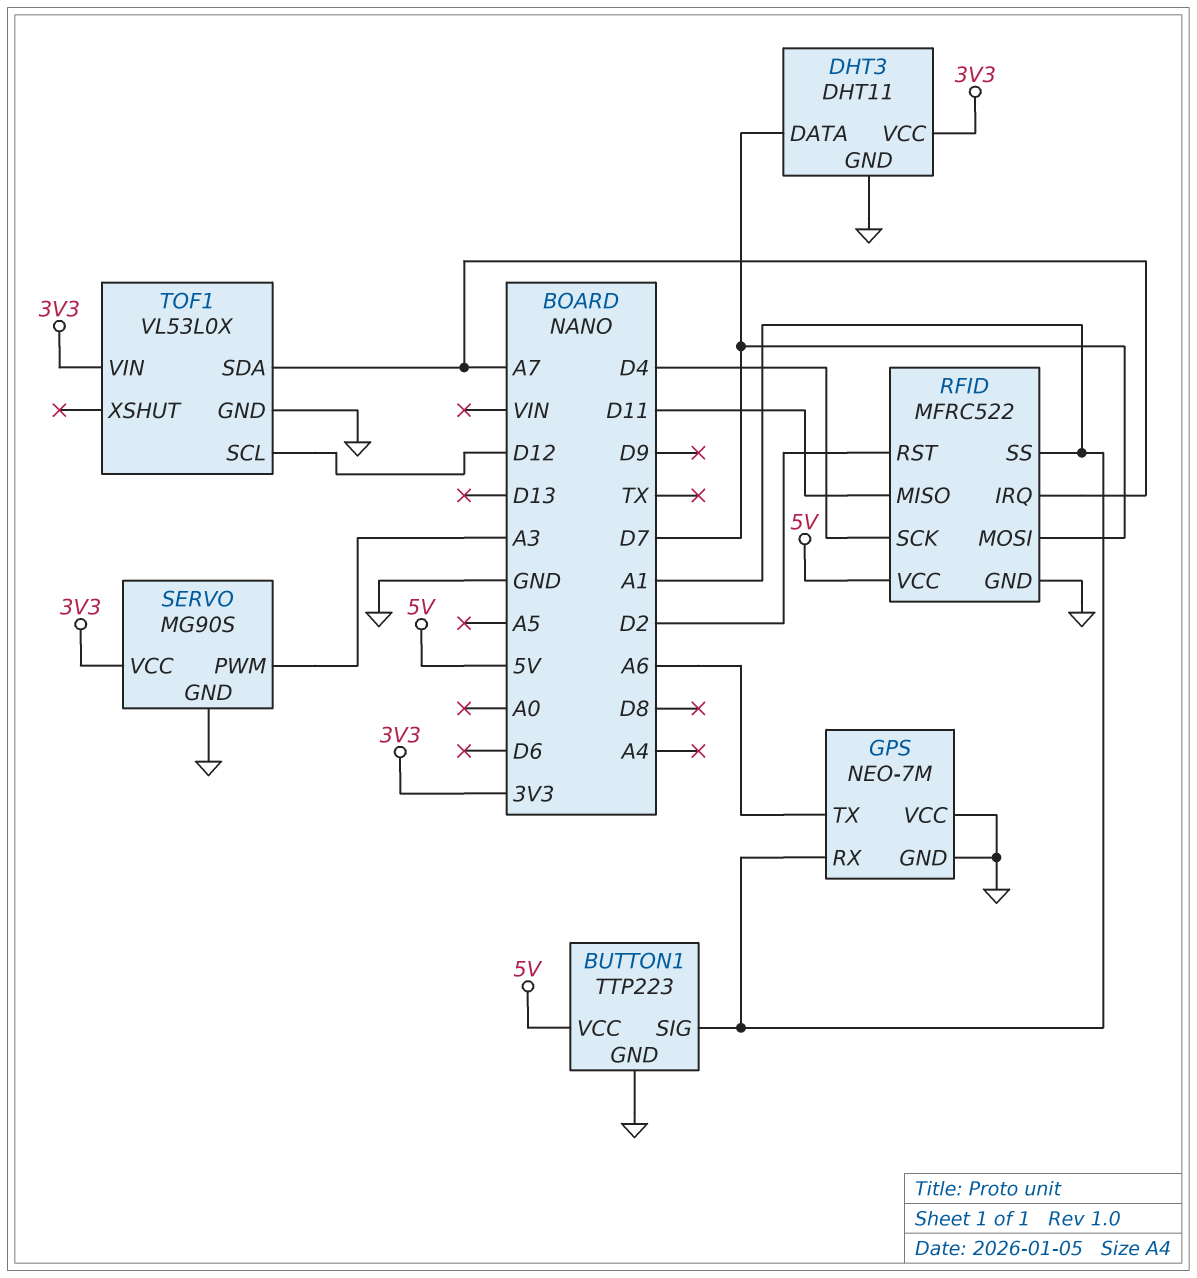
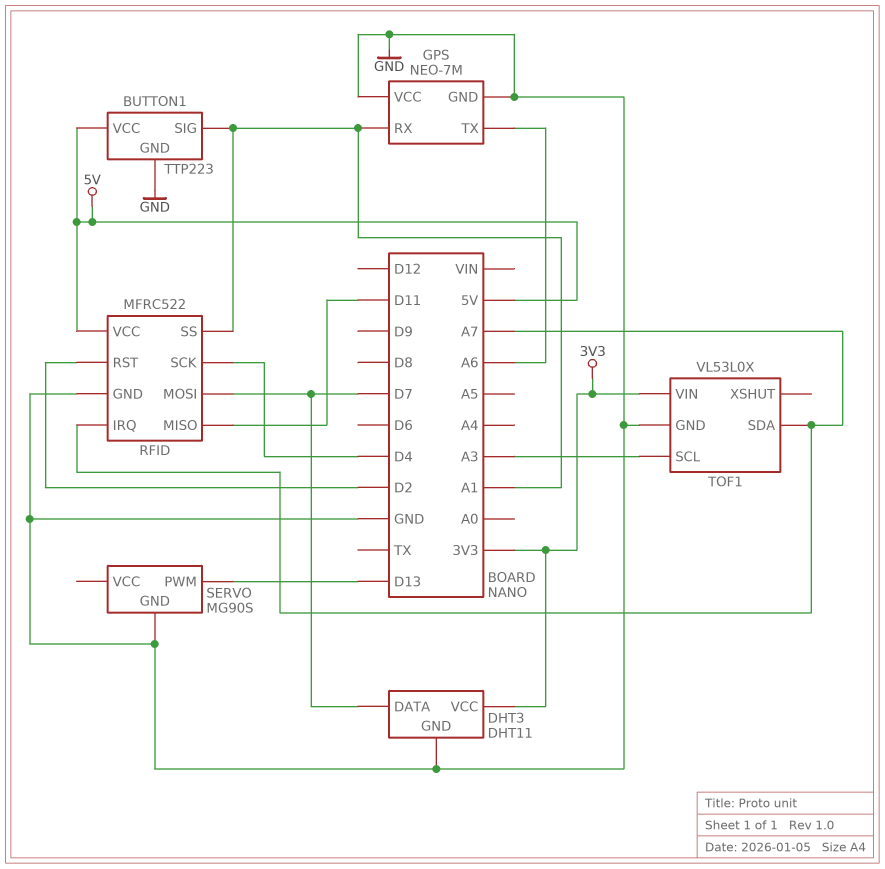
SERVO pin PWM: A3 -> D13
SERVO pin VCC: 3V3 -> none
TOF1 pin SCL: D12 -> A3

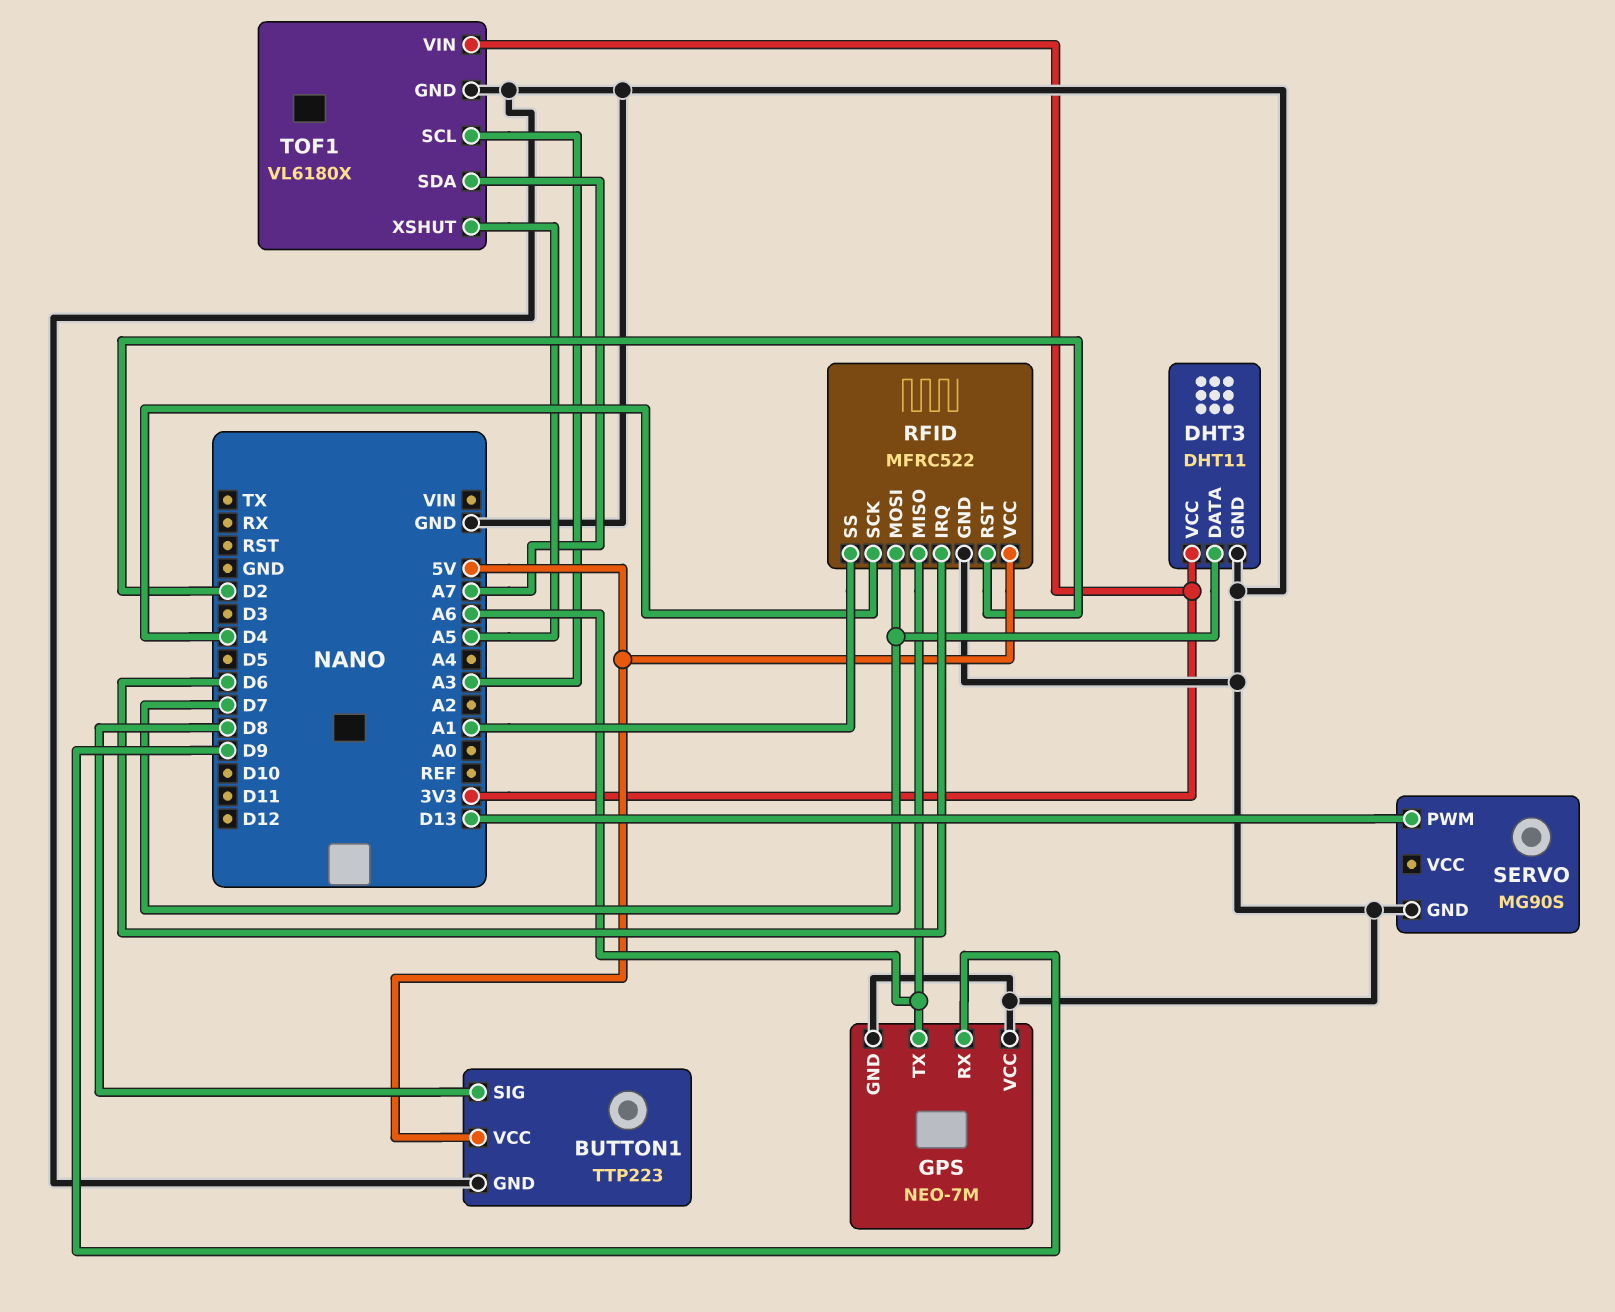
BUTTON1 pin SIG: A1 -> D8
GPS pin RX: A1 -> D9
RFID pin IRQ: A7 -> D6
RFID pin MISO: D11 -> A6
TOF1: VL53L0X -> VL6180X
TOF1 pin XSHUT: none -> A5

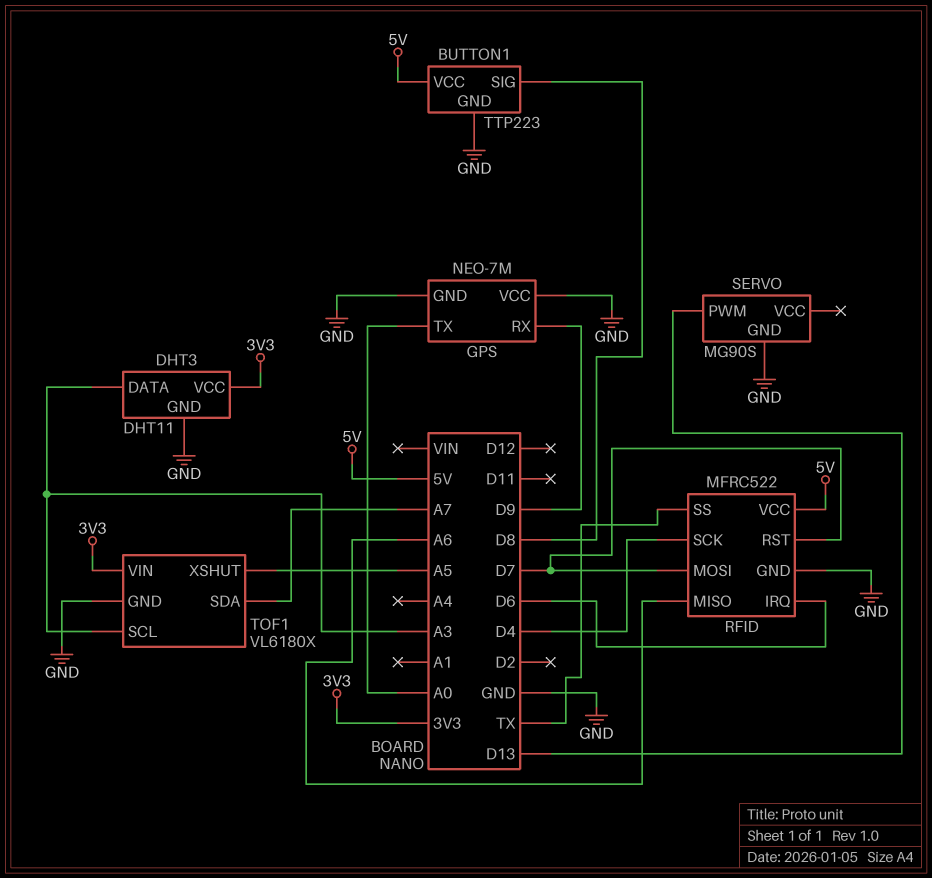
DHT3 pin DATA: D7 -> A3
GPS pin TX: A6 -> A0
RFID pin RST: D2 -> D7
RFID pin SS: A1 -> TX

